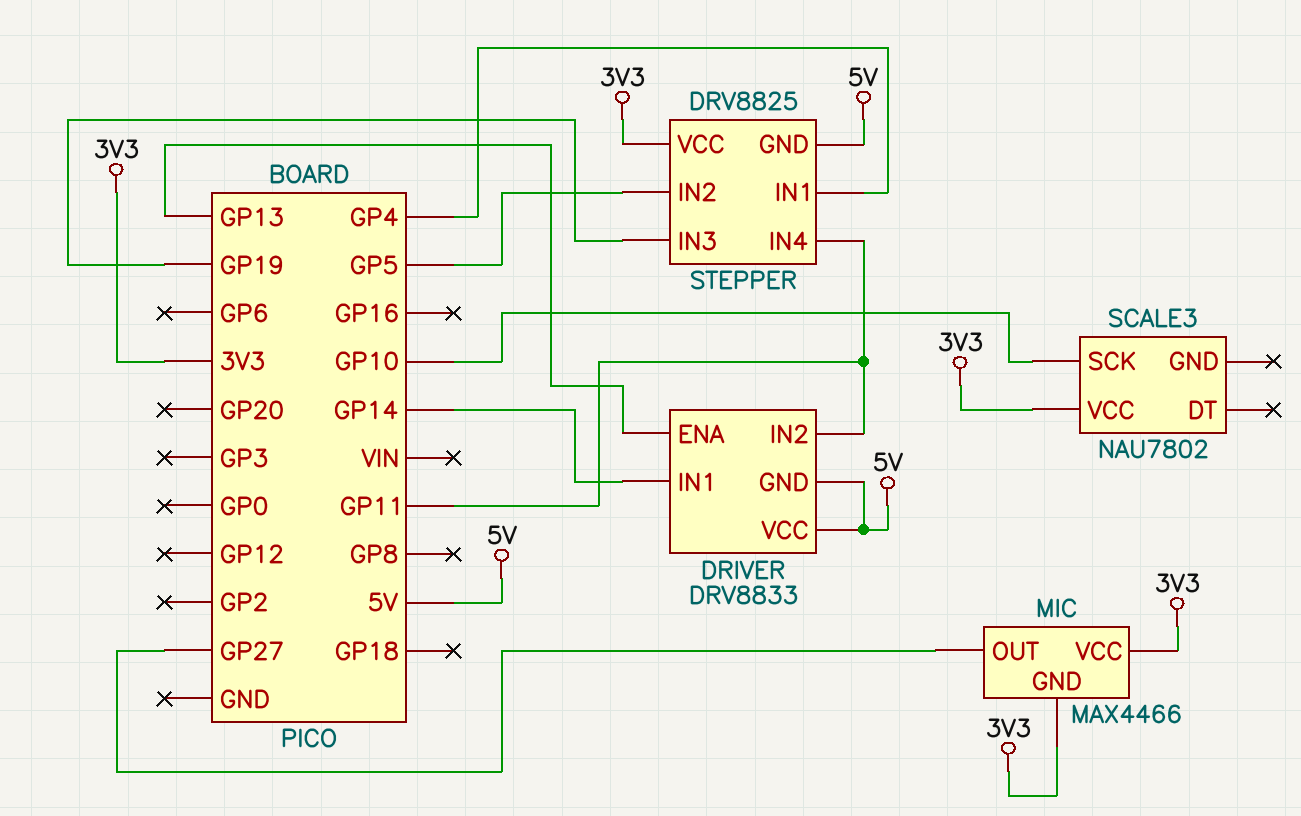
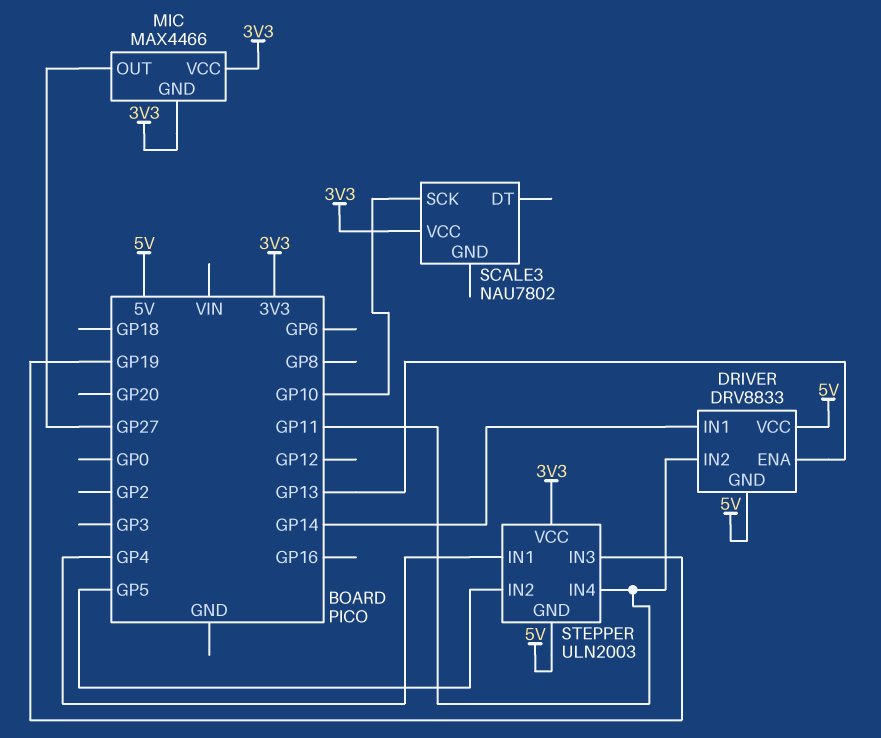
STEPPER: DRV8825 -> ULN2003

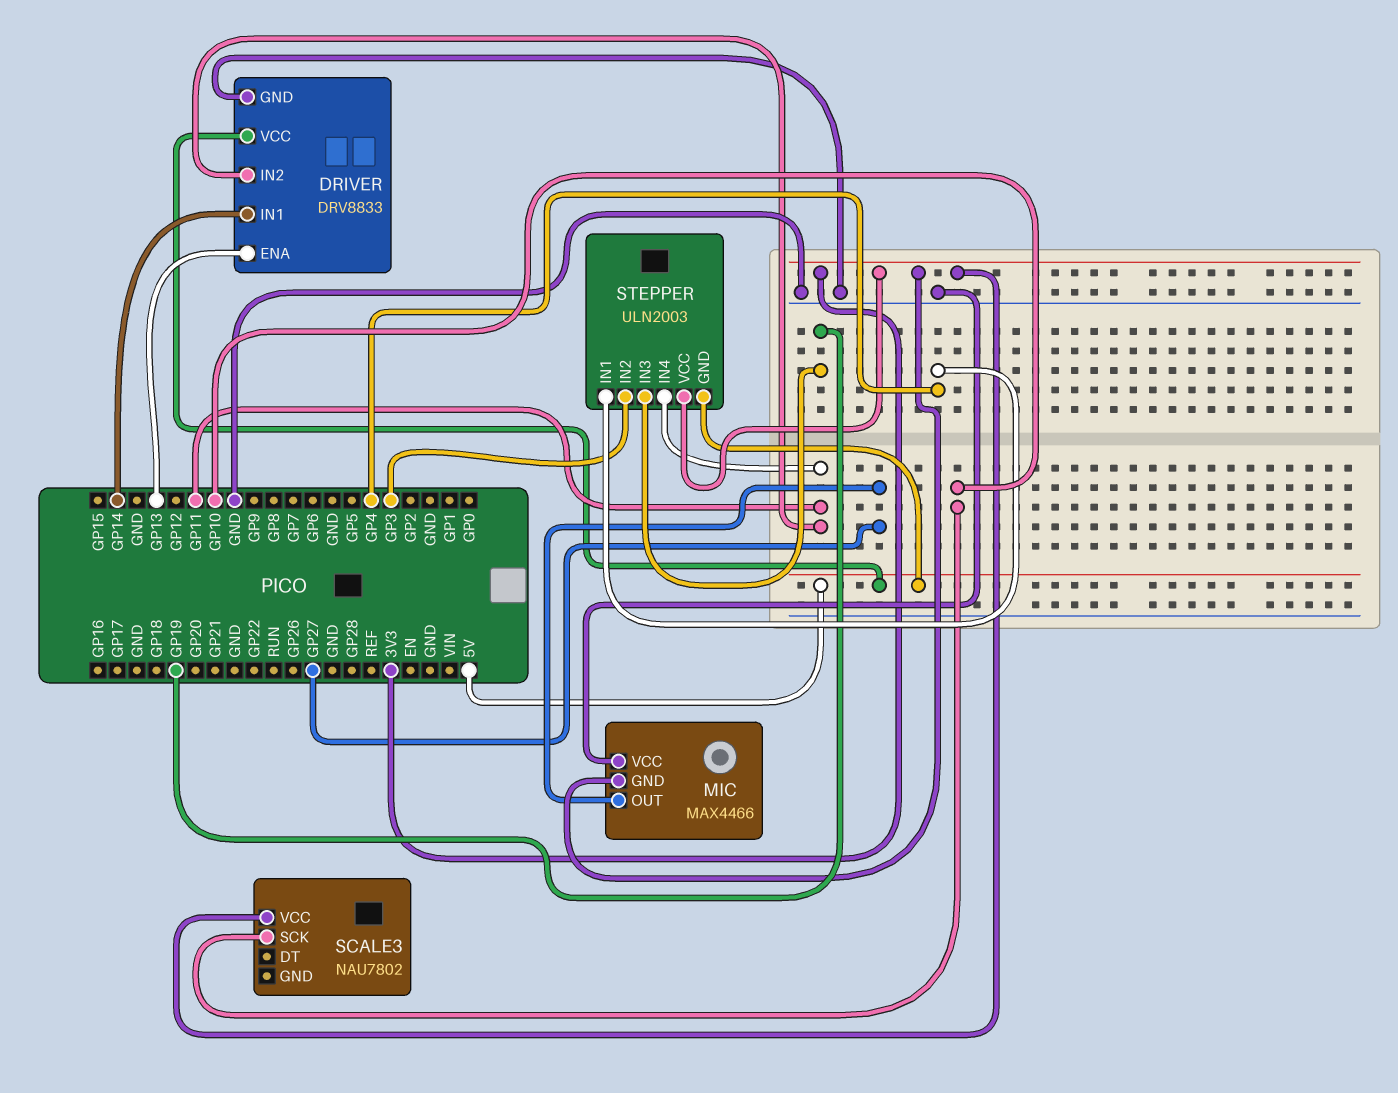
DRIVER pin GND: 5V -> GND
MIC pin VCC: 3V3 -> GND
STEPPER pin IN2: GP5 -> GP3

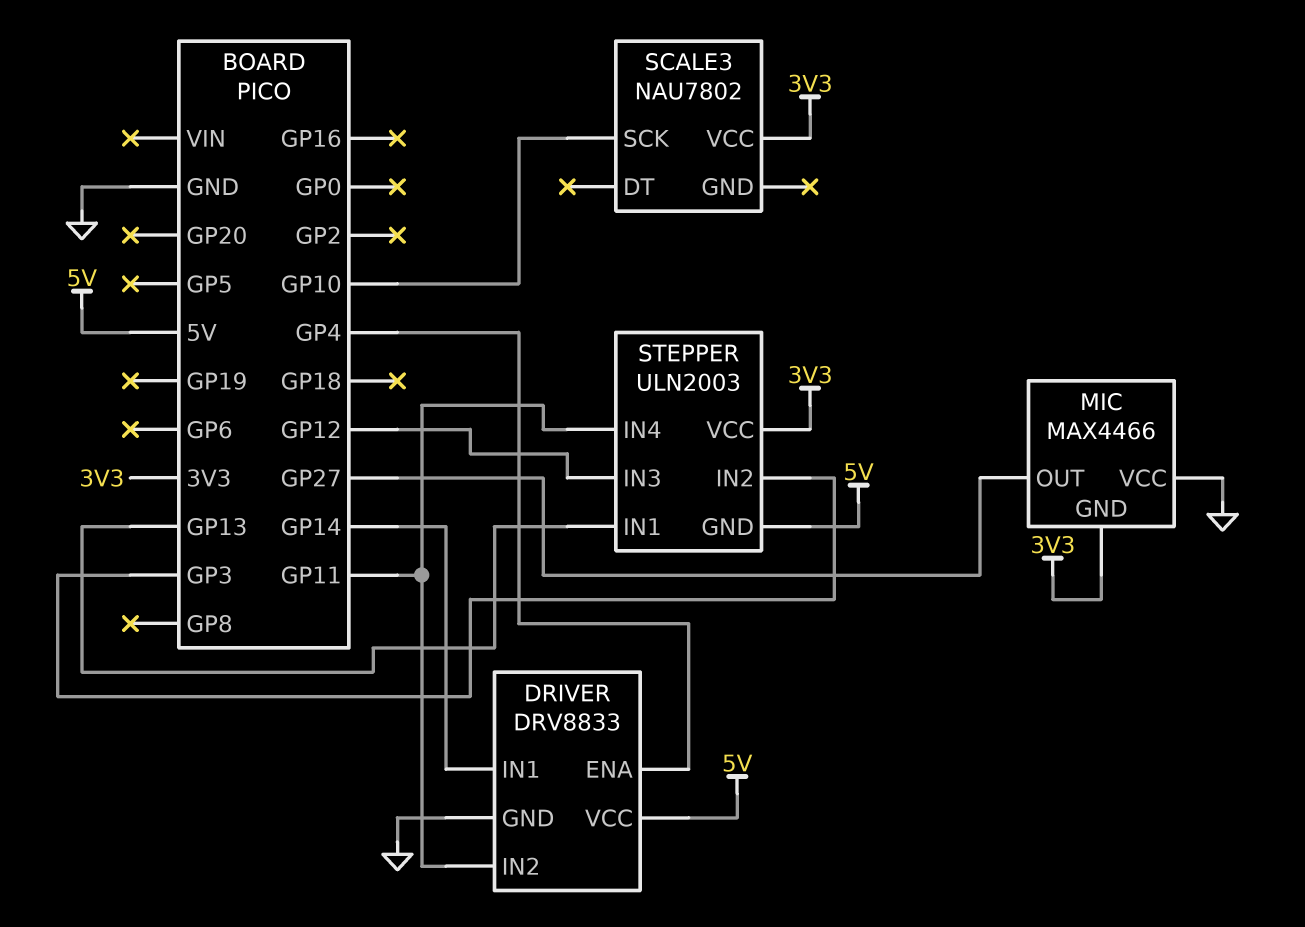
DRIVER pin ENA: GP13 -> GP4
STEPPER pin IN1: GP4 -> GP13
STEPPER pin IN3: GP19 -> GP12

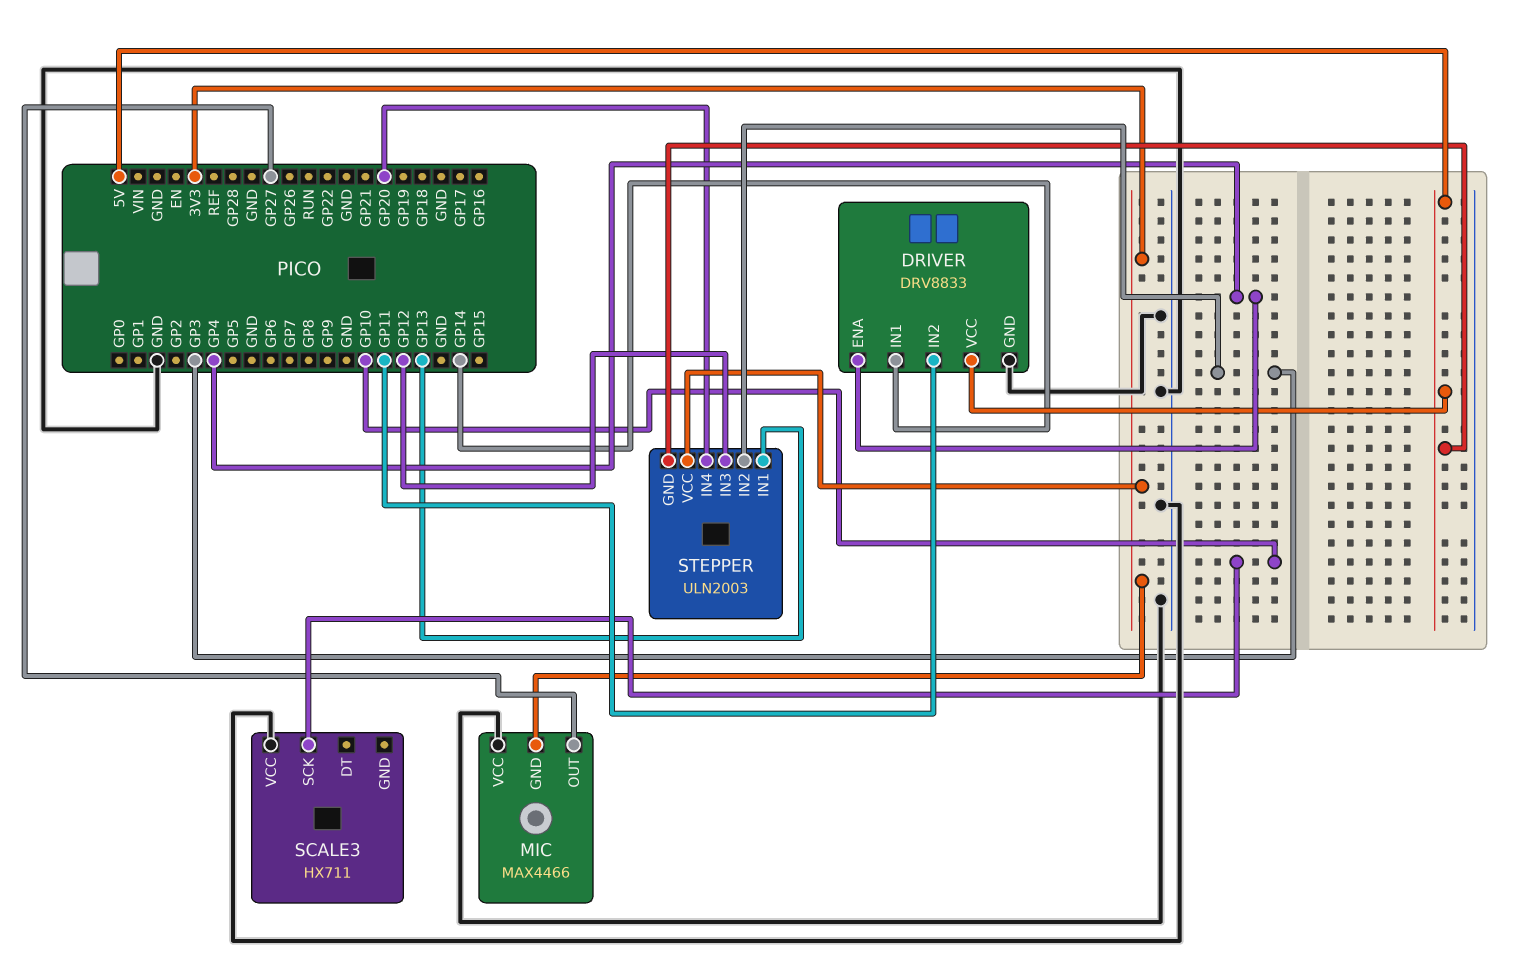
SCALE3: NAU7802 -> HX711
SCALE3 pin VCC: 3V3 -> GND
STEPPER pin IN4: GP11 -> GP20

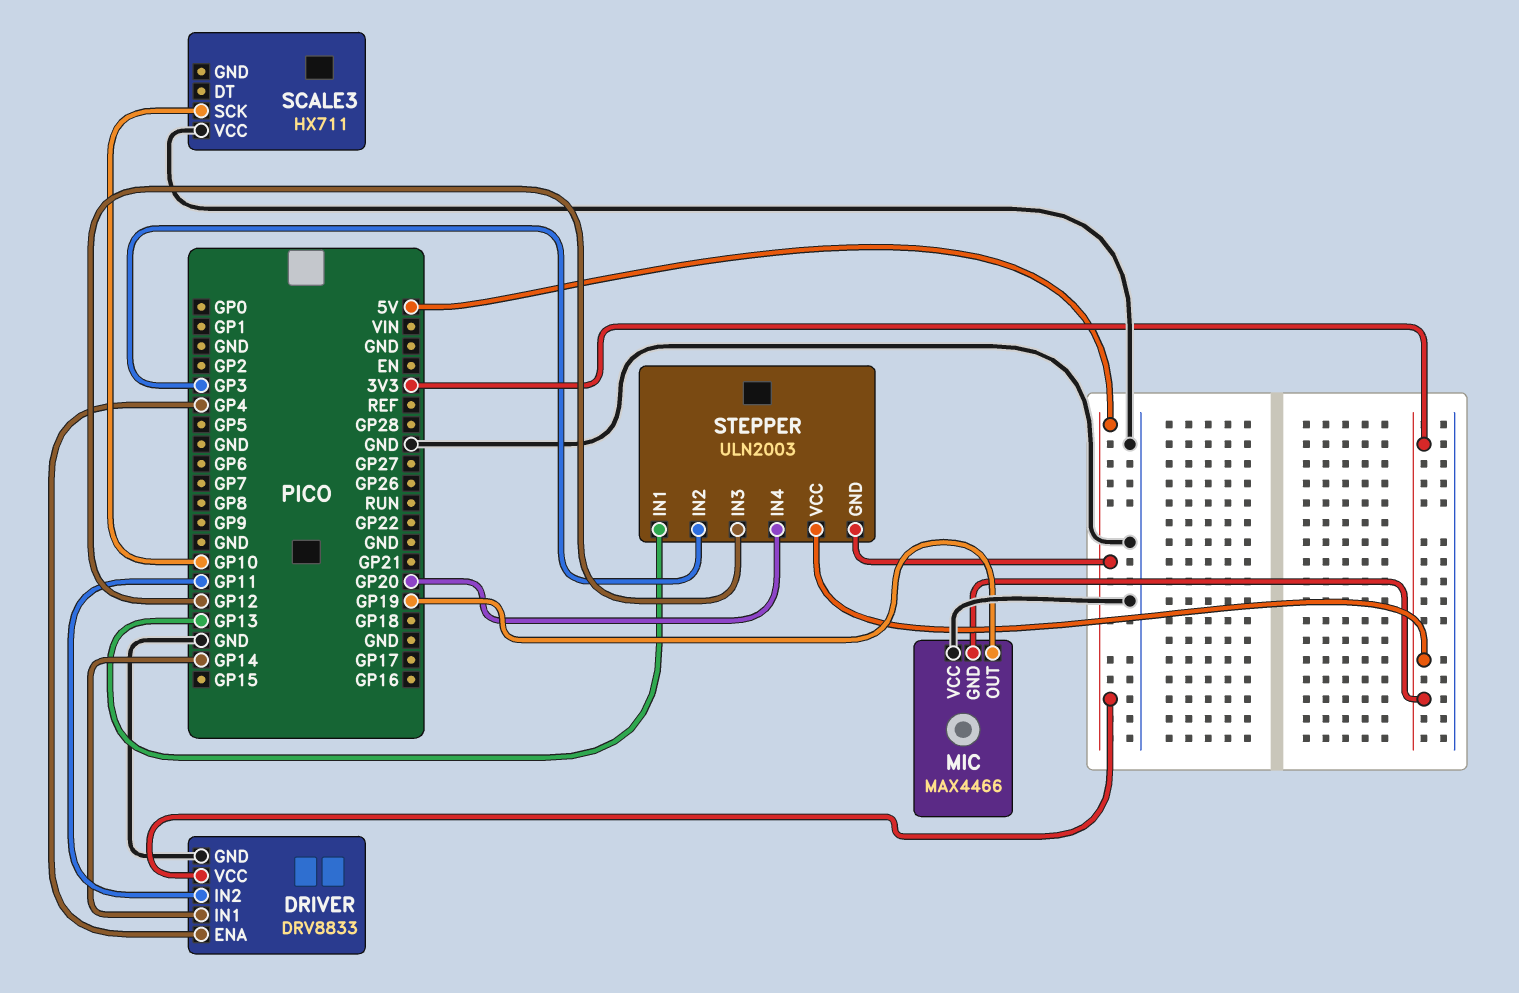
MIC pin OUT: GP27 -> GP19

